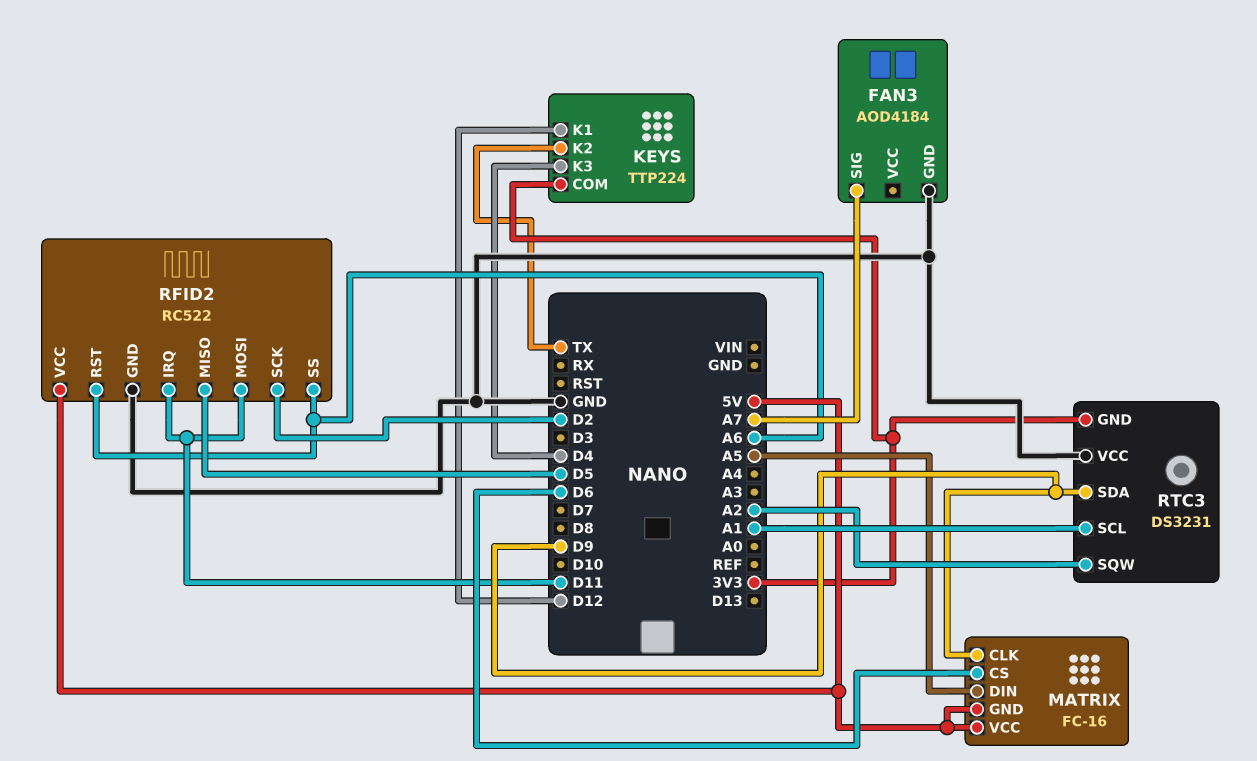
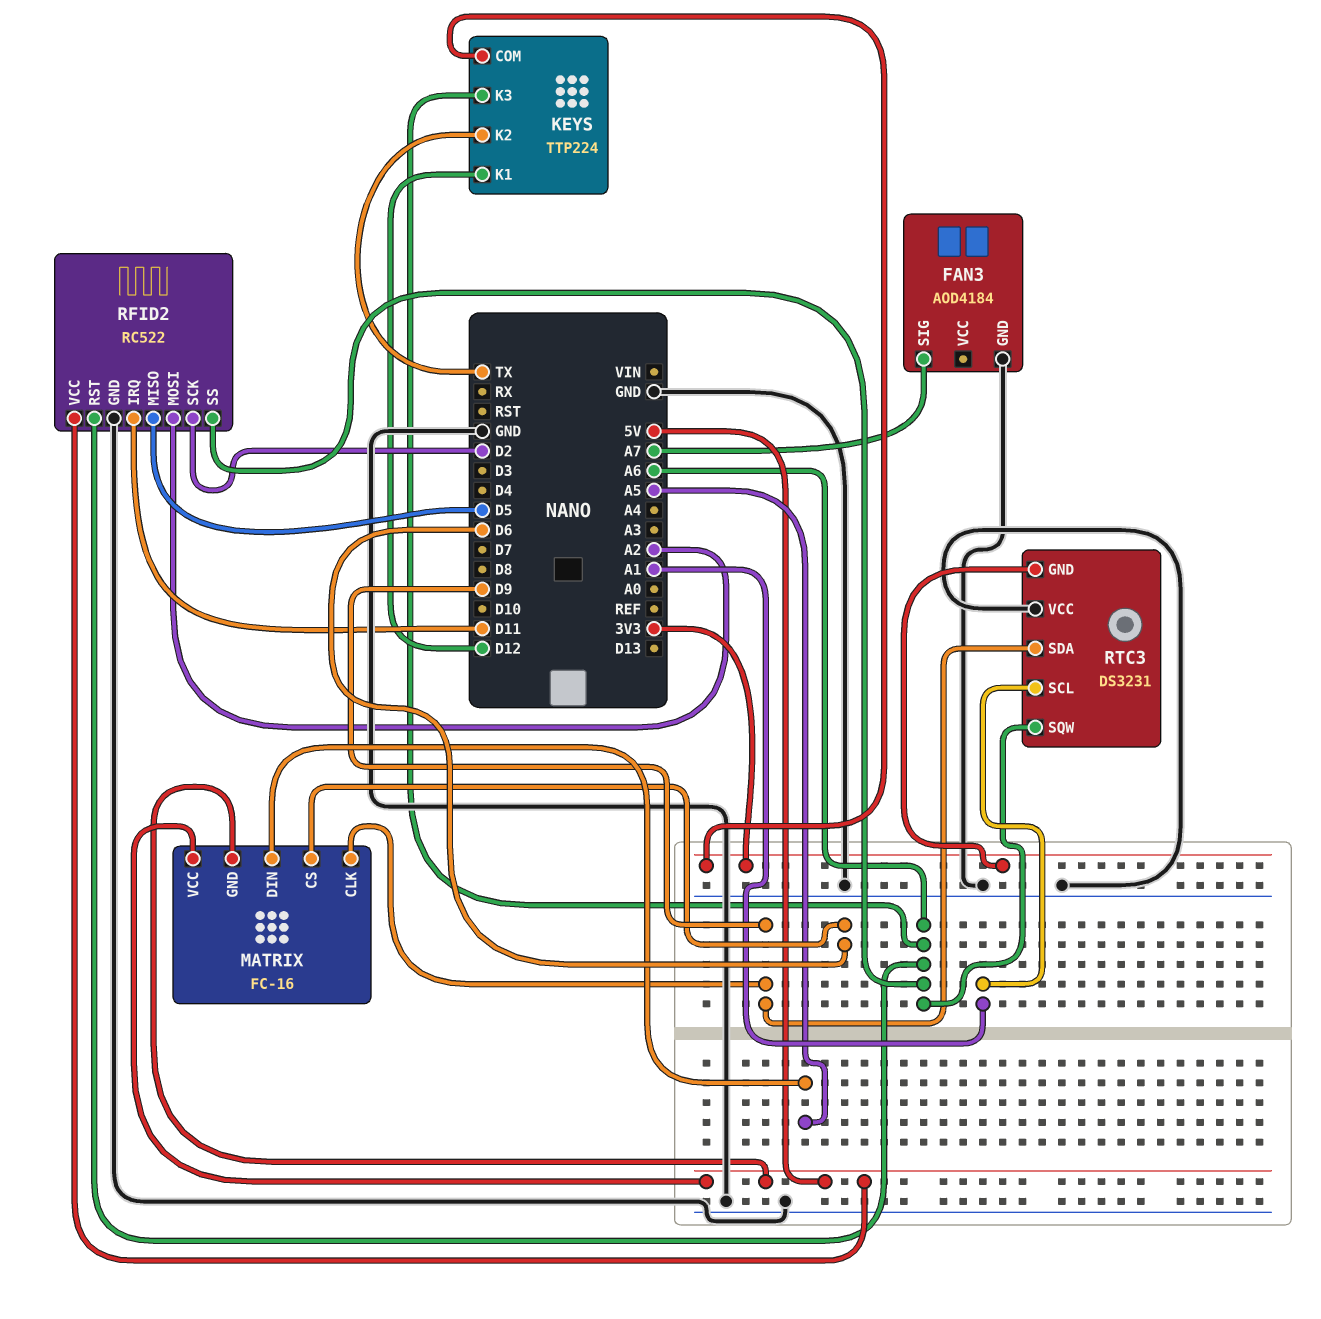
KEYS pin K3: D4 -> A6
RFID2 pin MOSI: D11 -> A2
RTC3 pin SQW: A2 -> A6

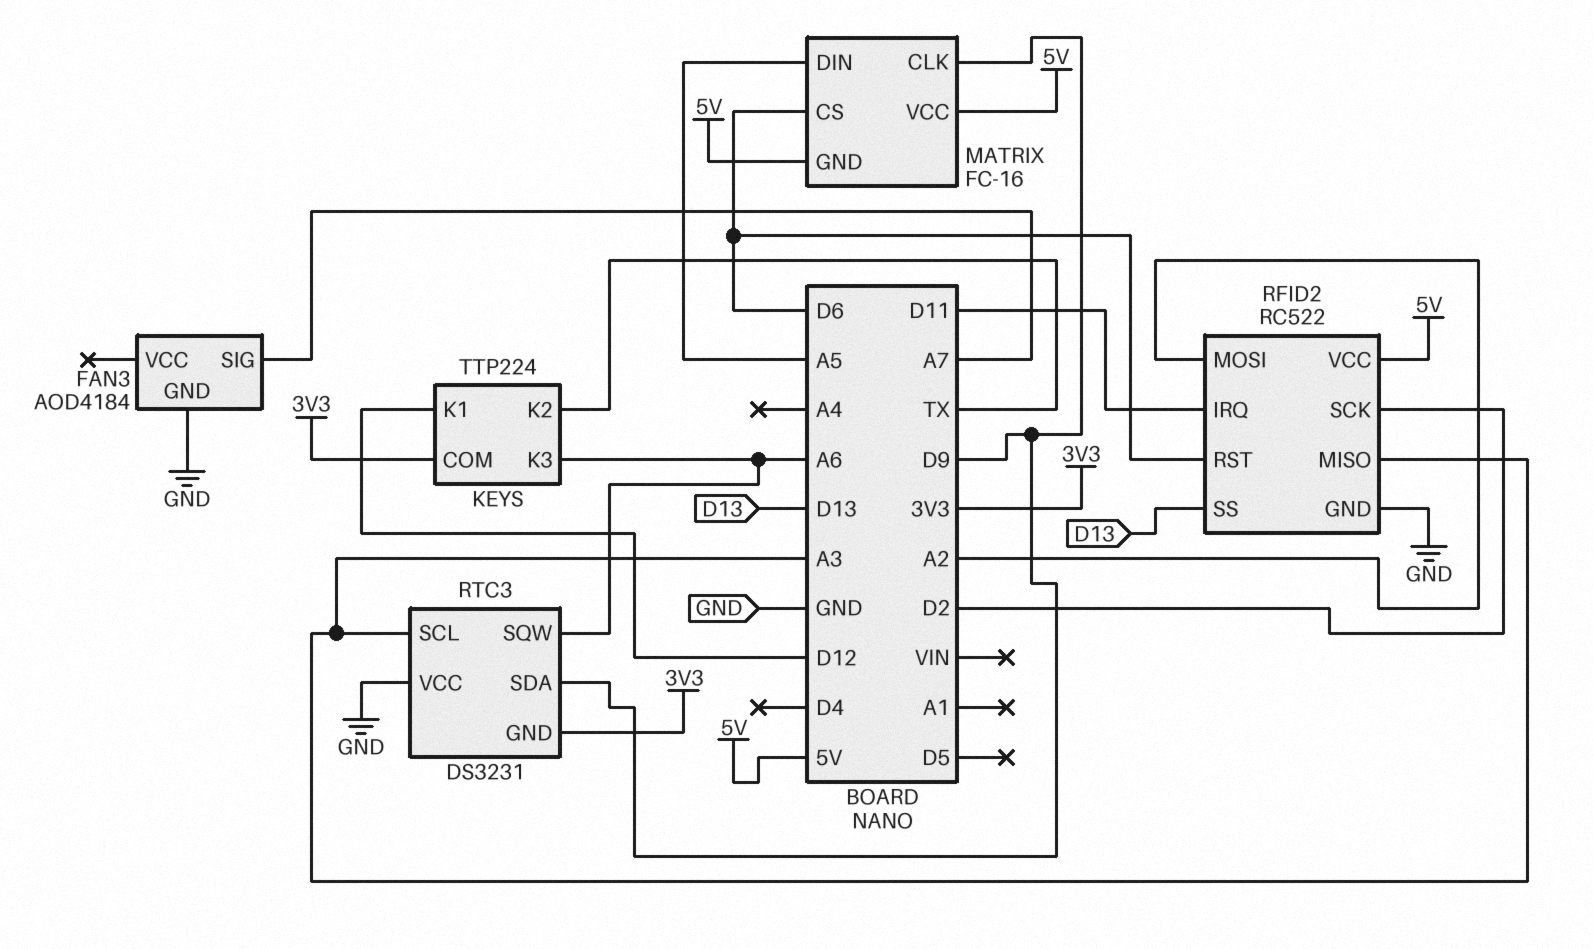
RFID2 pin MISO: D5 -> A3
RFID2 pin RST: A6 -> D6
RFID2 pin SS: A6 -> D13
RTC3 pin SCL: A1 -> A3

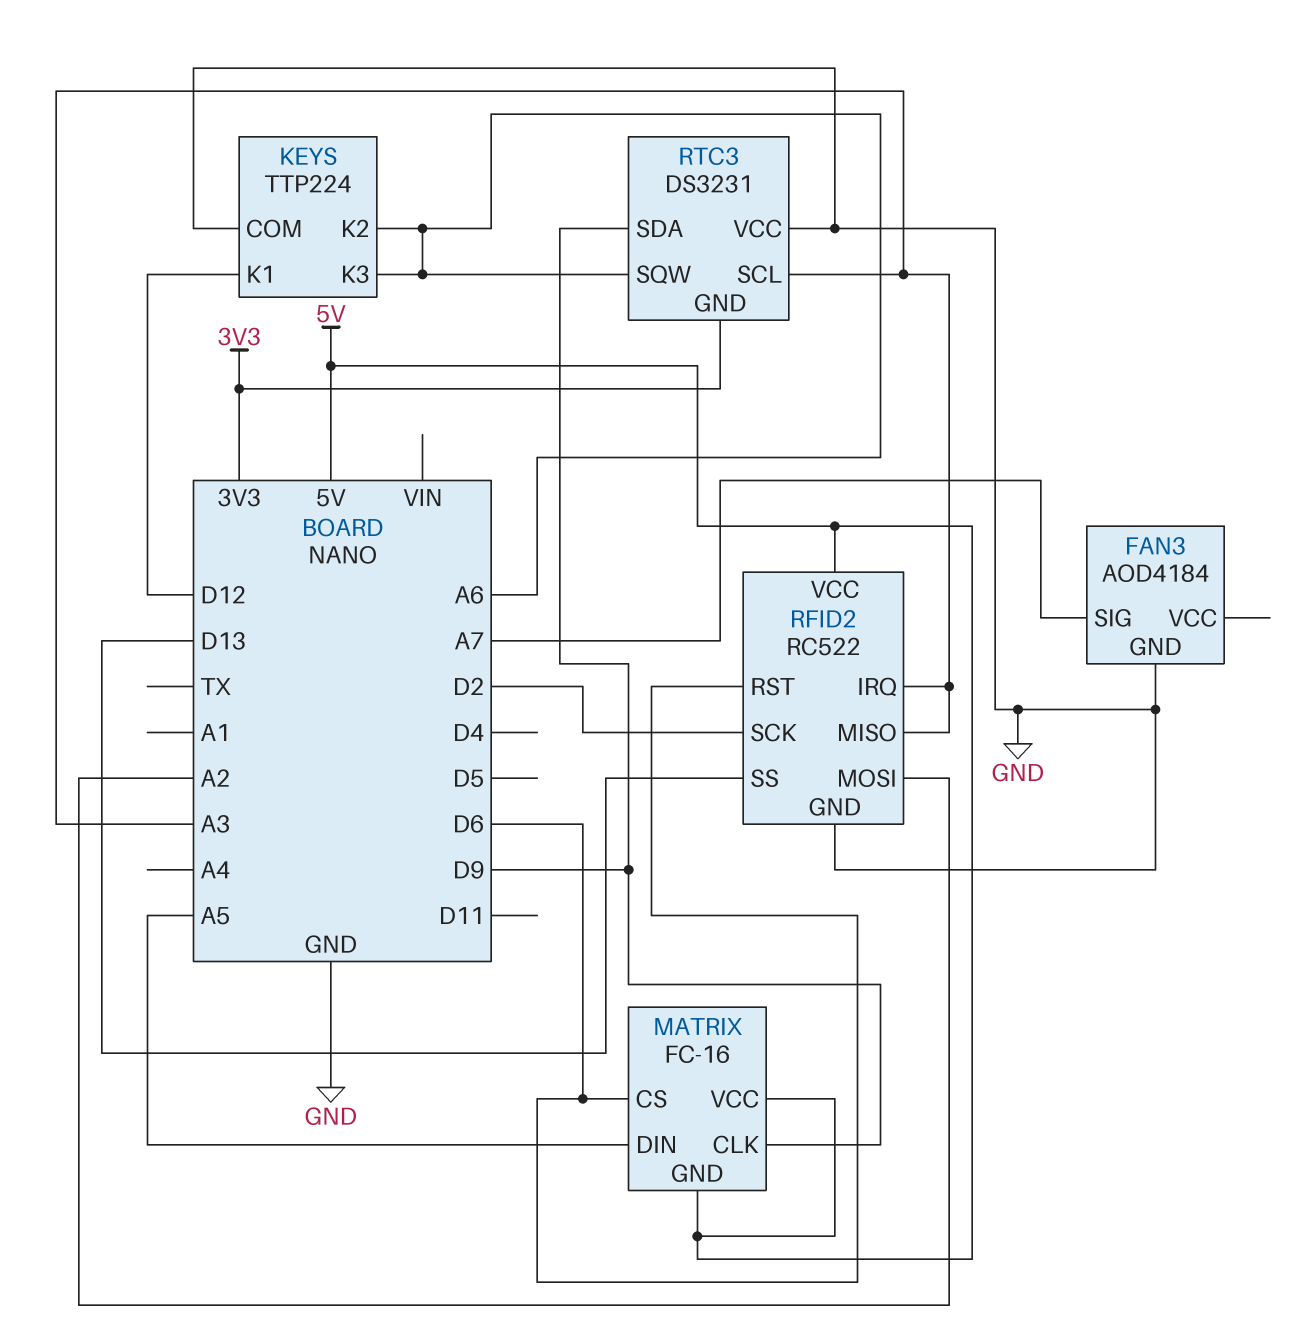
KEYS pin COM: 3V3 -> GND
KEYS pin K2: TX -> A6
RFID2 pin IRQ: D11 -> A3

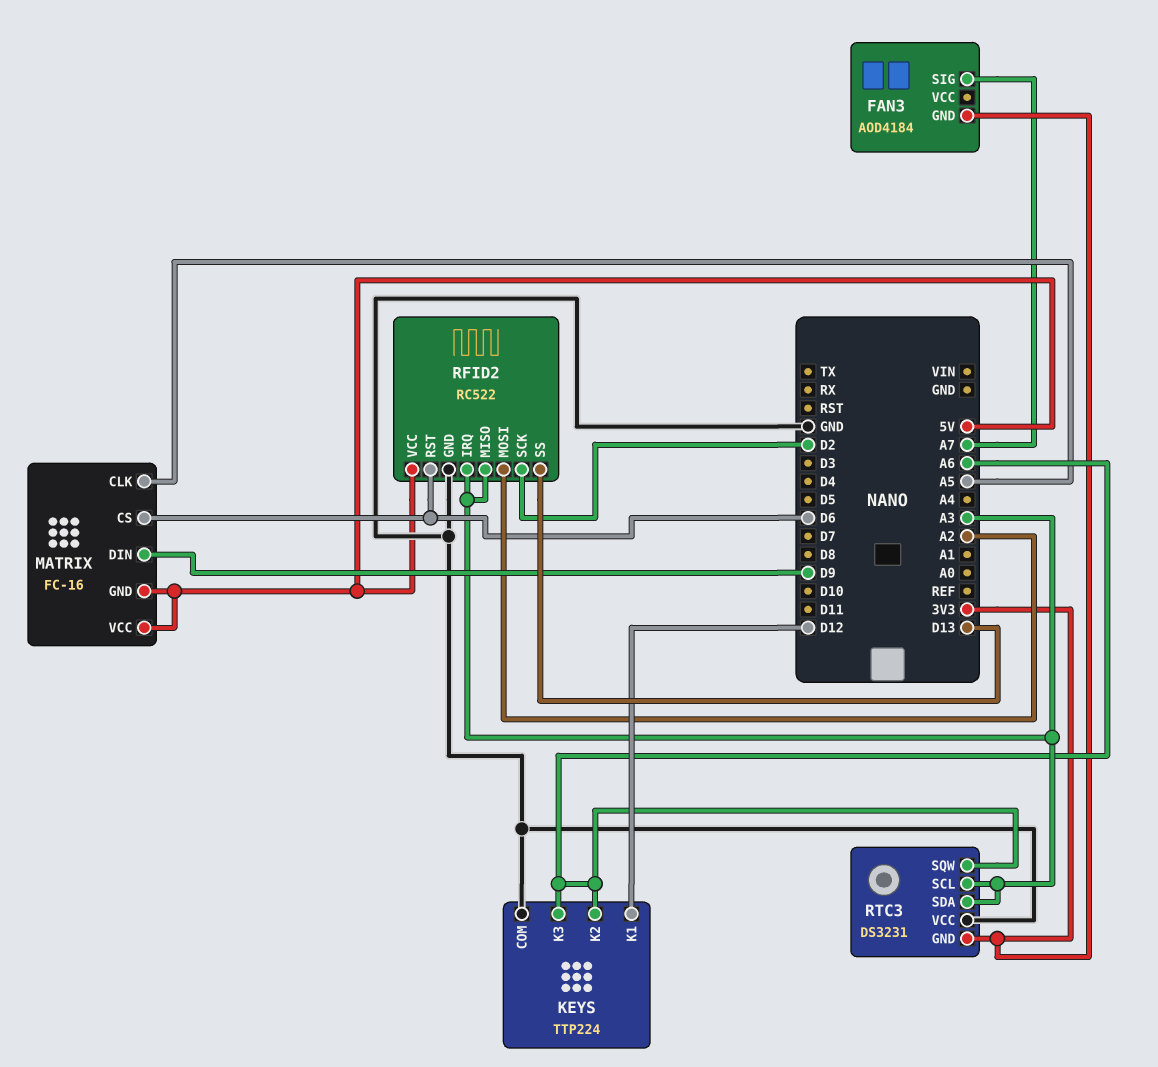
FAN3 pin GND: GND -> 3V3
MATRIX pin CLK: D9 -> A5
MATRIX pin DIN: A5 -> D9
RTC3 pin SDA: D9 -> A3

